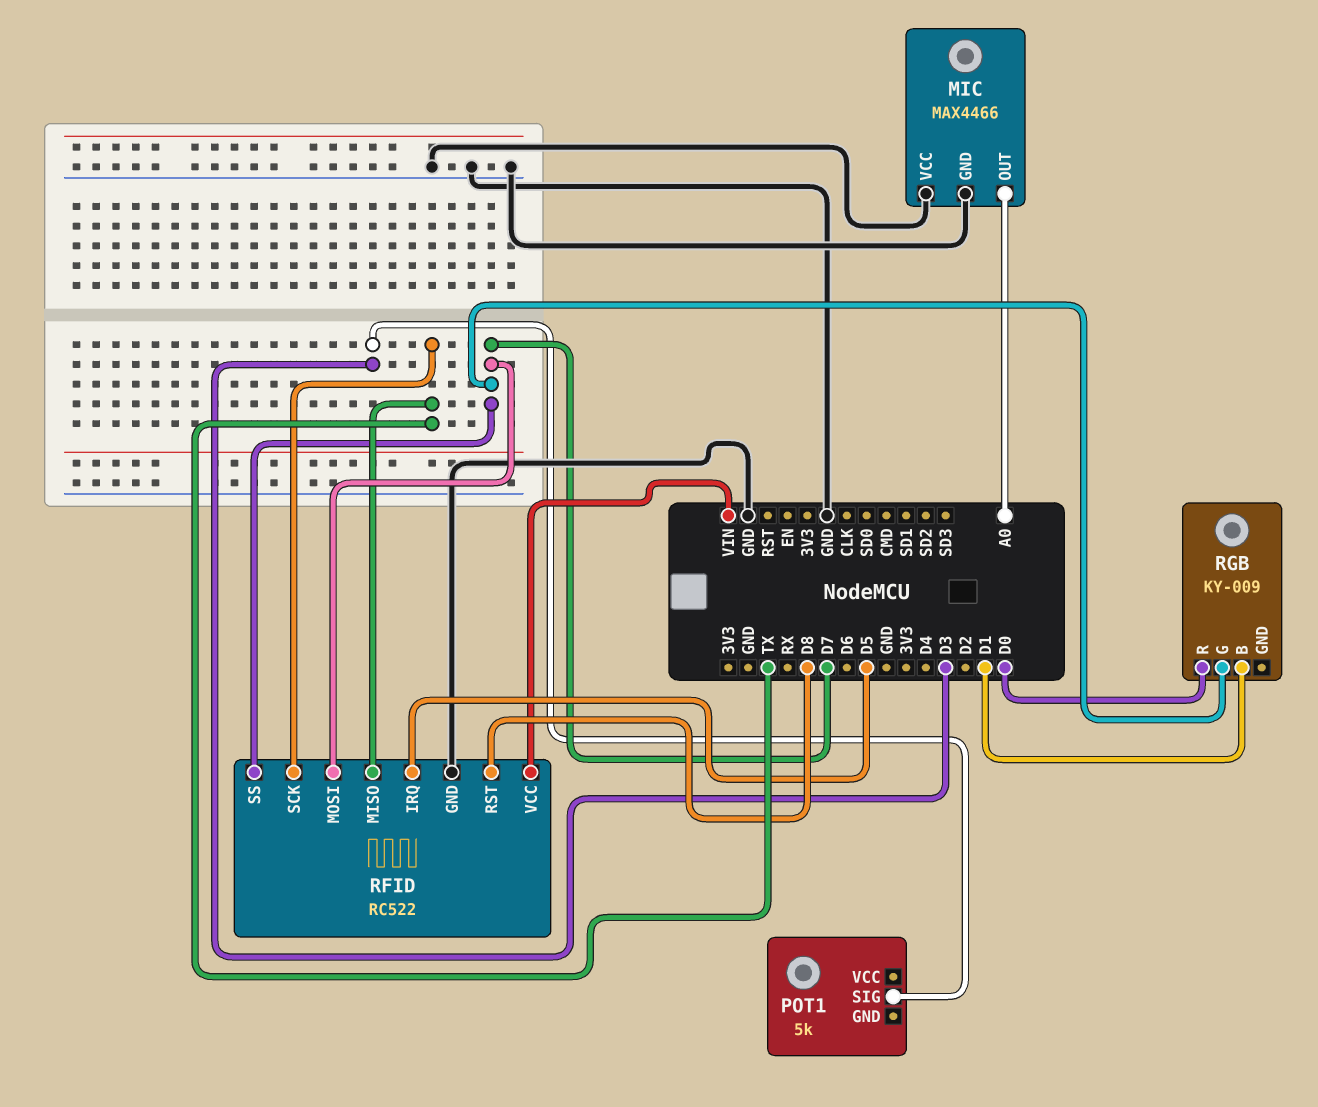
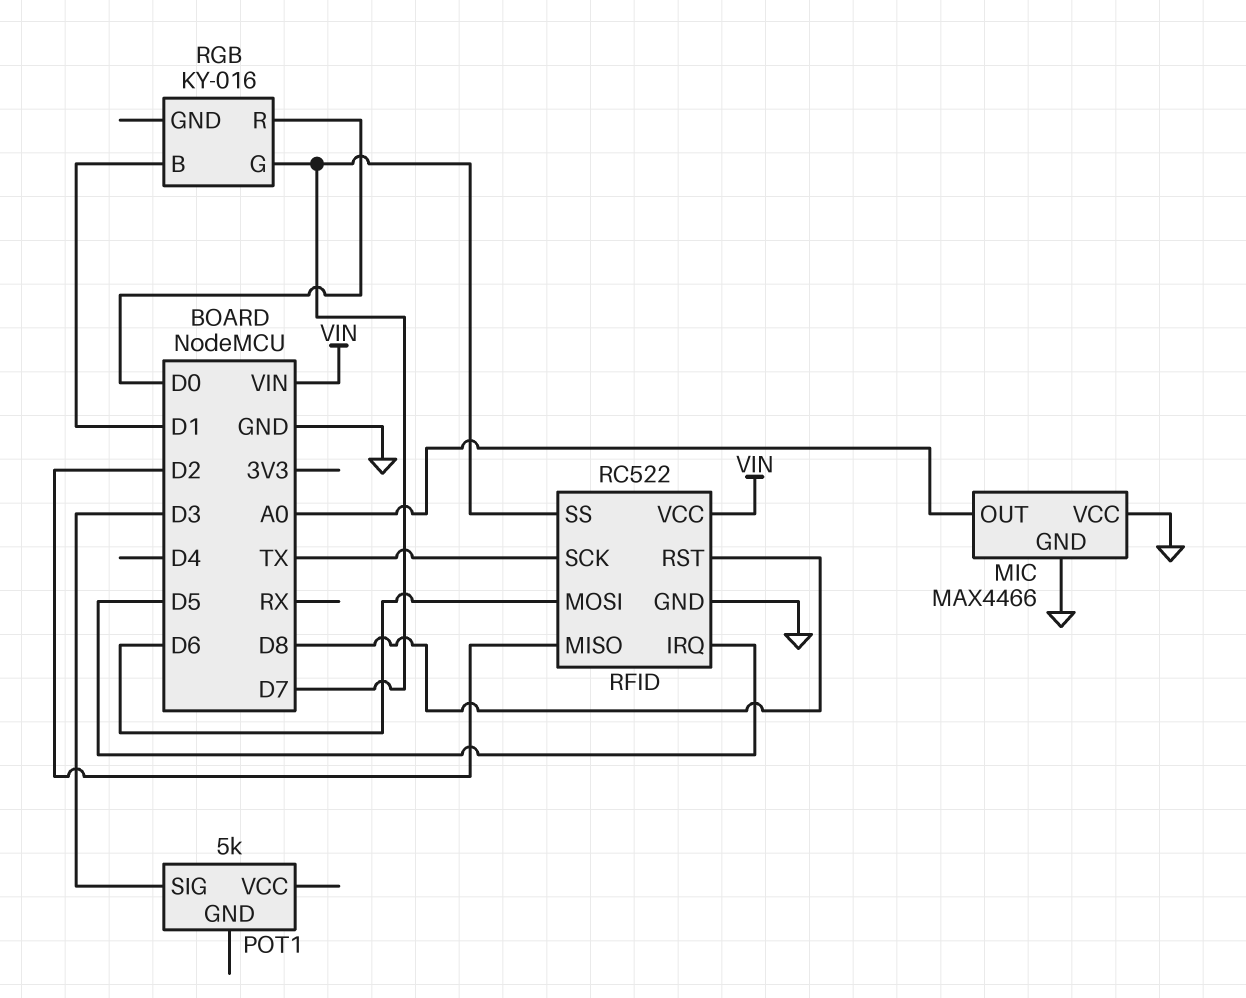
RFID pin MISO: TX -> D2
RFID pin MOSI: D7 -> D6
RGB: KY-009 -> KY-016

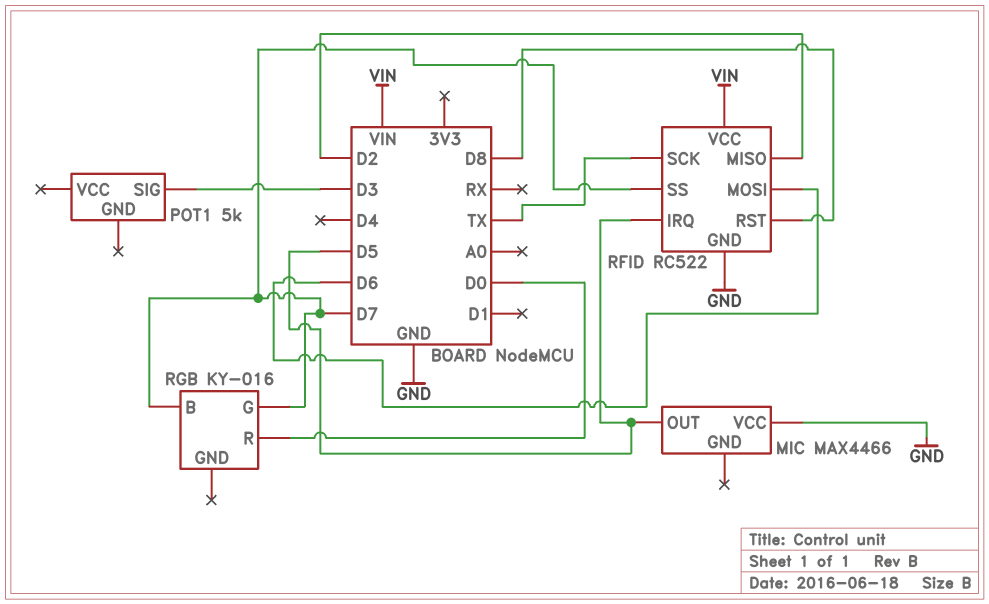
MIC pin GND: GND -> none
MIC pin OUT: A0 -> D5
RGB pin B: D1 -> D7

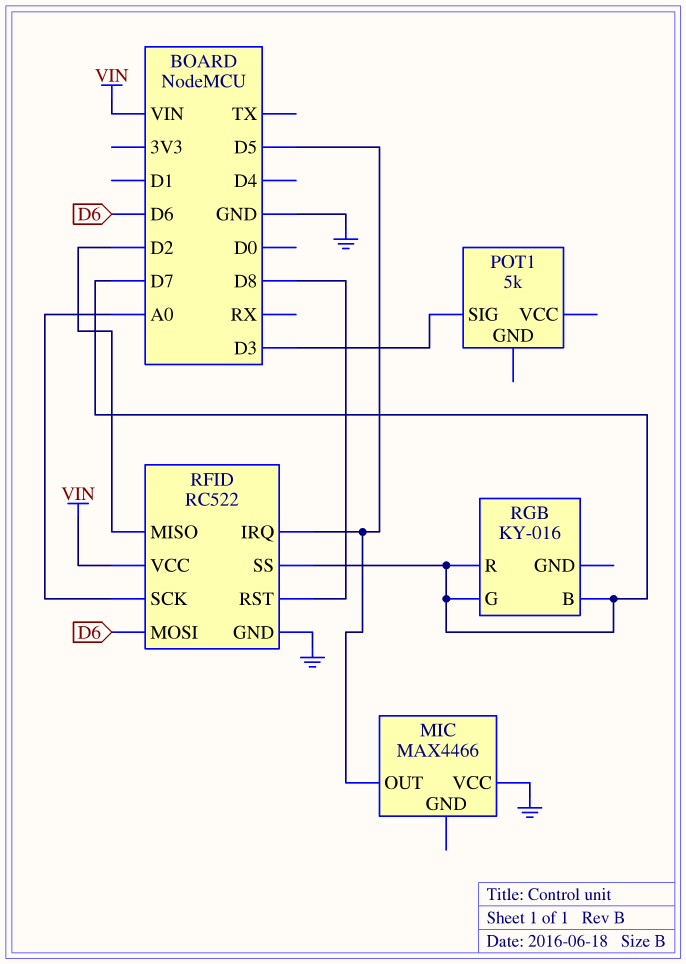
RFID pin SCK: TX -> A0
RGB pin R: D0 -> D7

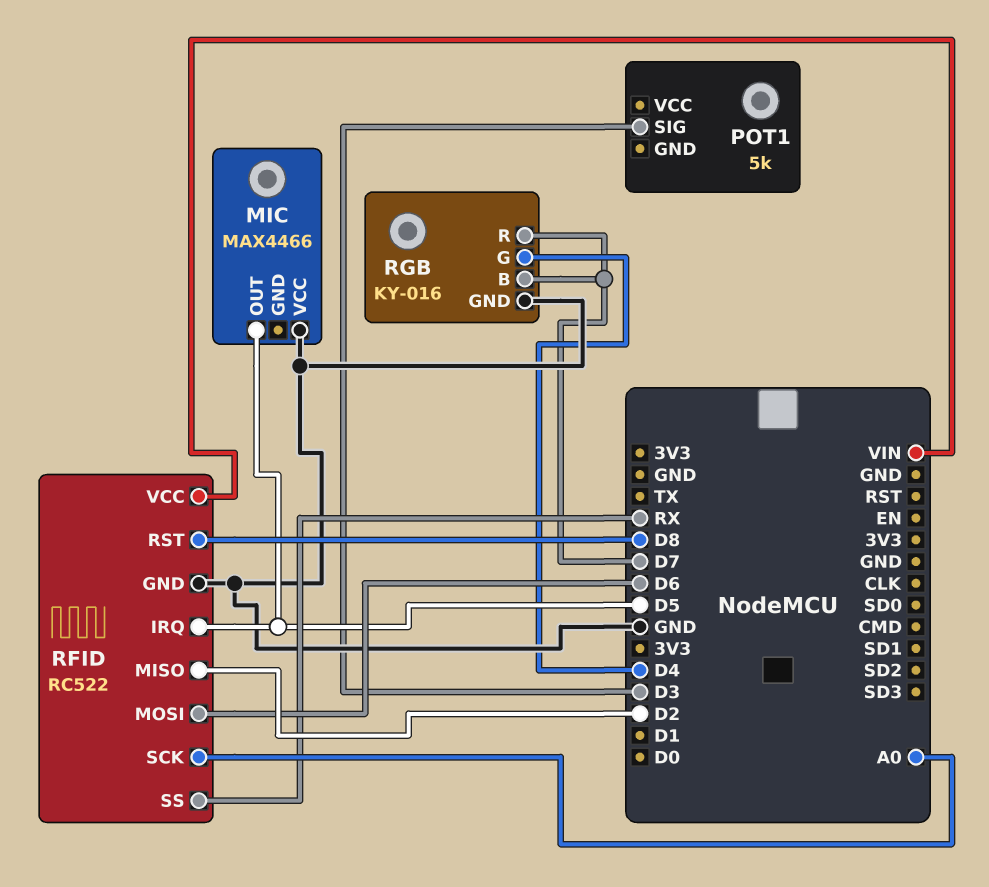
RFID pin SS: D7 -> RX
RGB pin G: D7 -> D4
RGB pin GND: none -> GND

